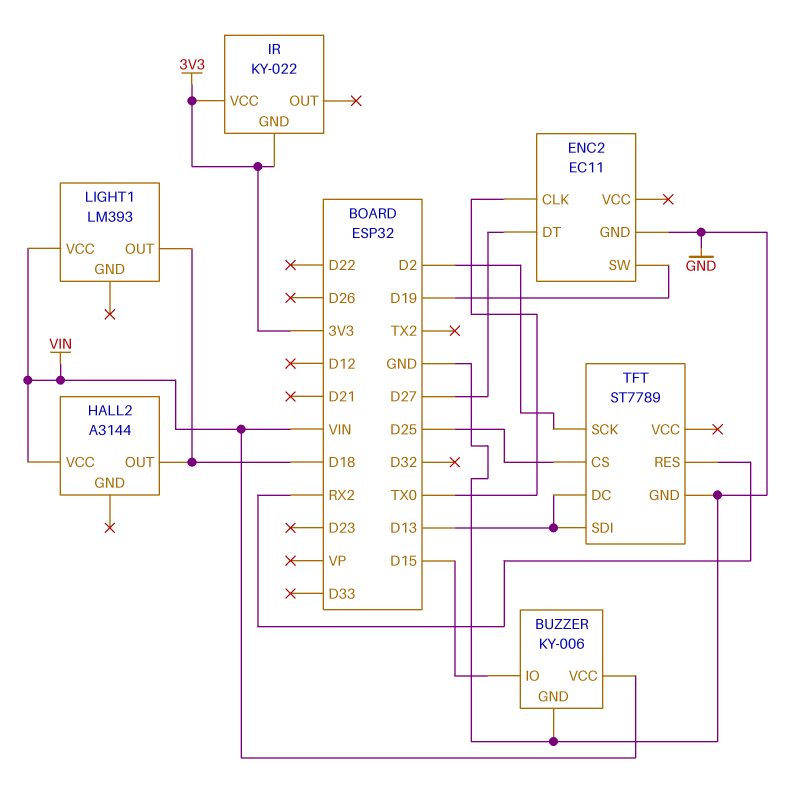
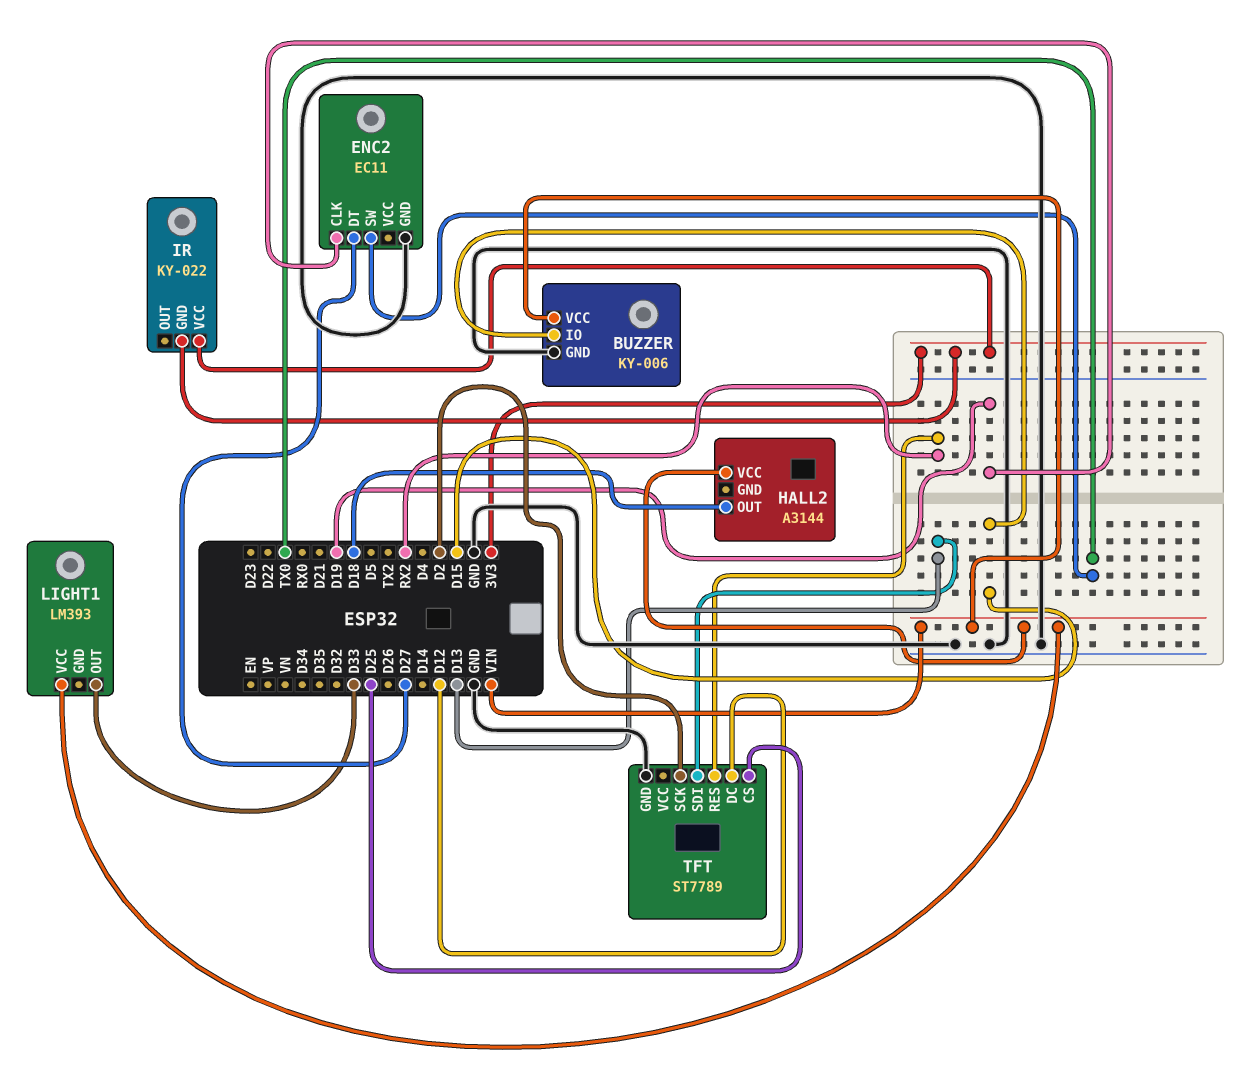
ENC2 pin CLK: TX0 -> D19
ENC2 pin SW: D19 -> TX0
LIGHT1 pin OUT: D18 -> D33
TFT pin DC: D13 -> D12

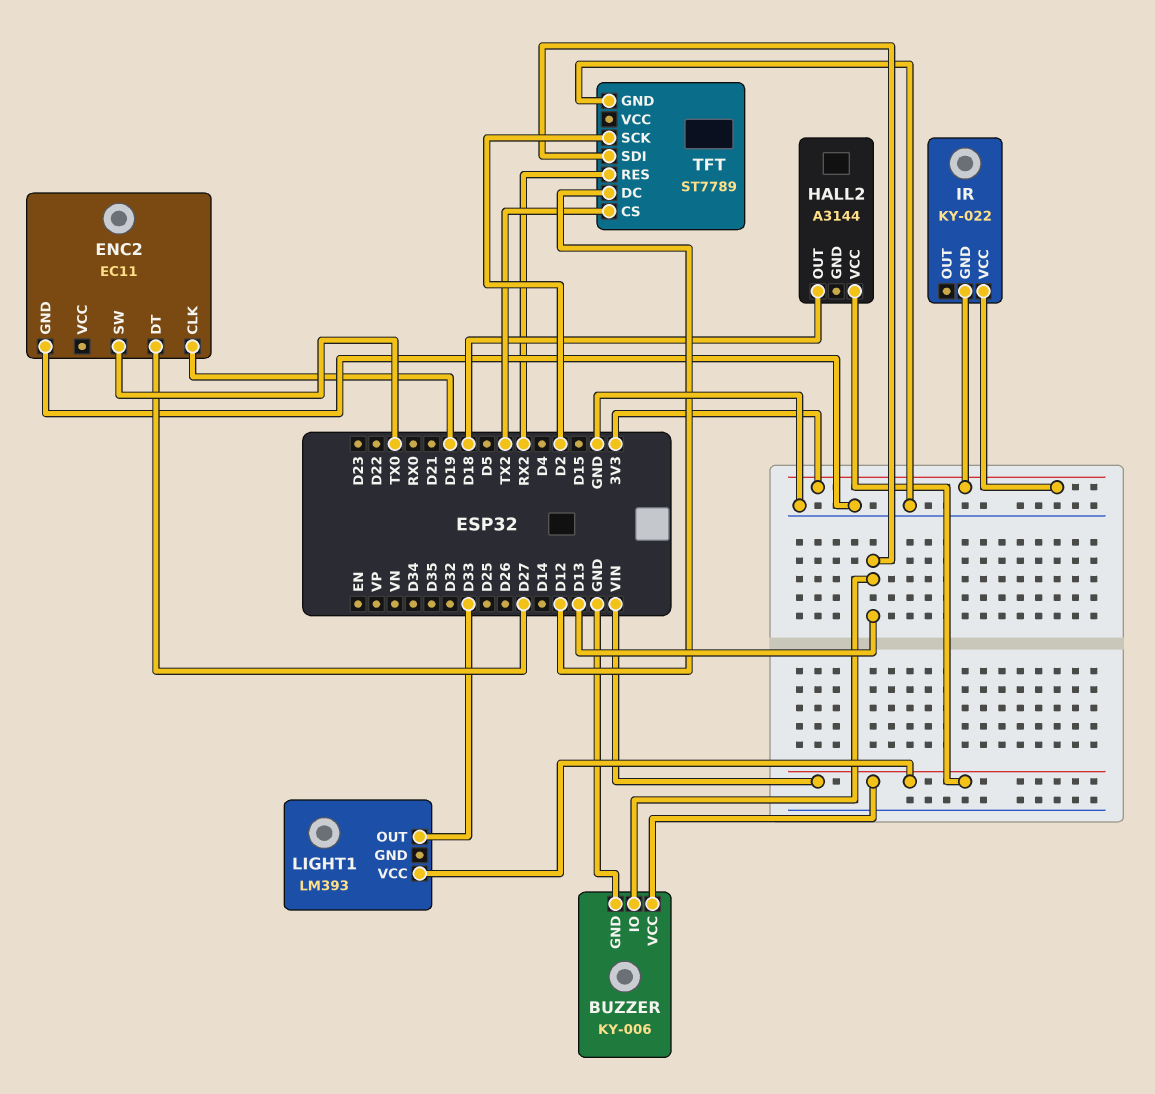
BUZZER pin IO: D15 -> D13
TFT pin CS: D25 -> TX2

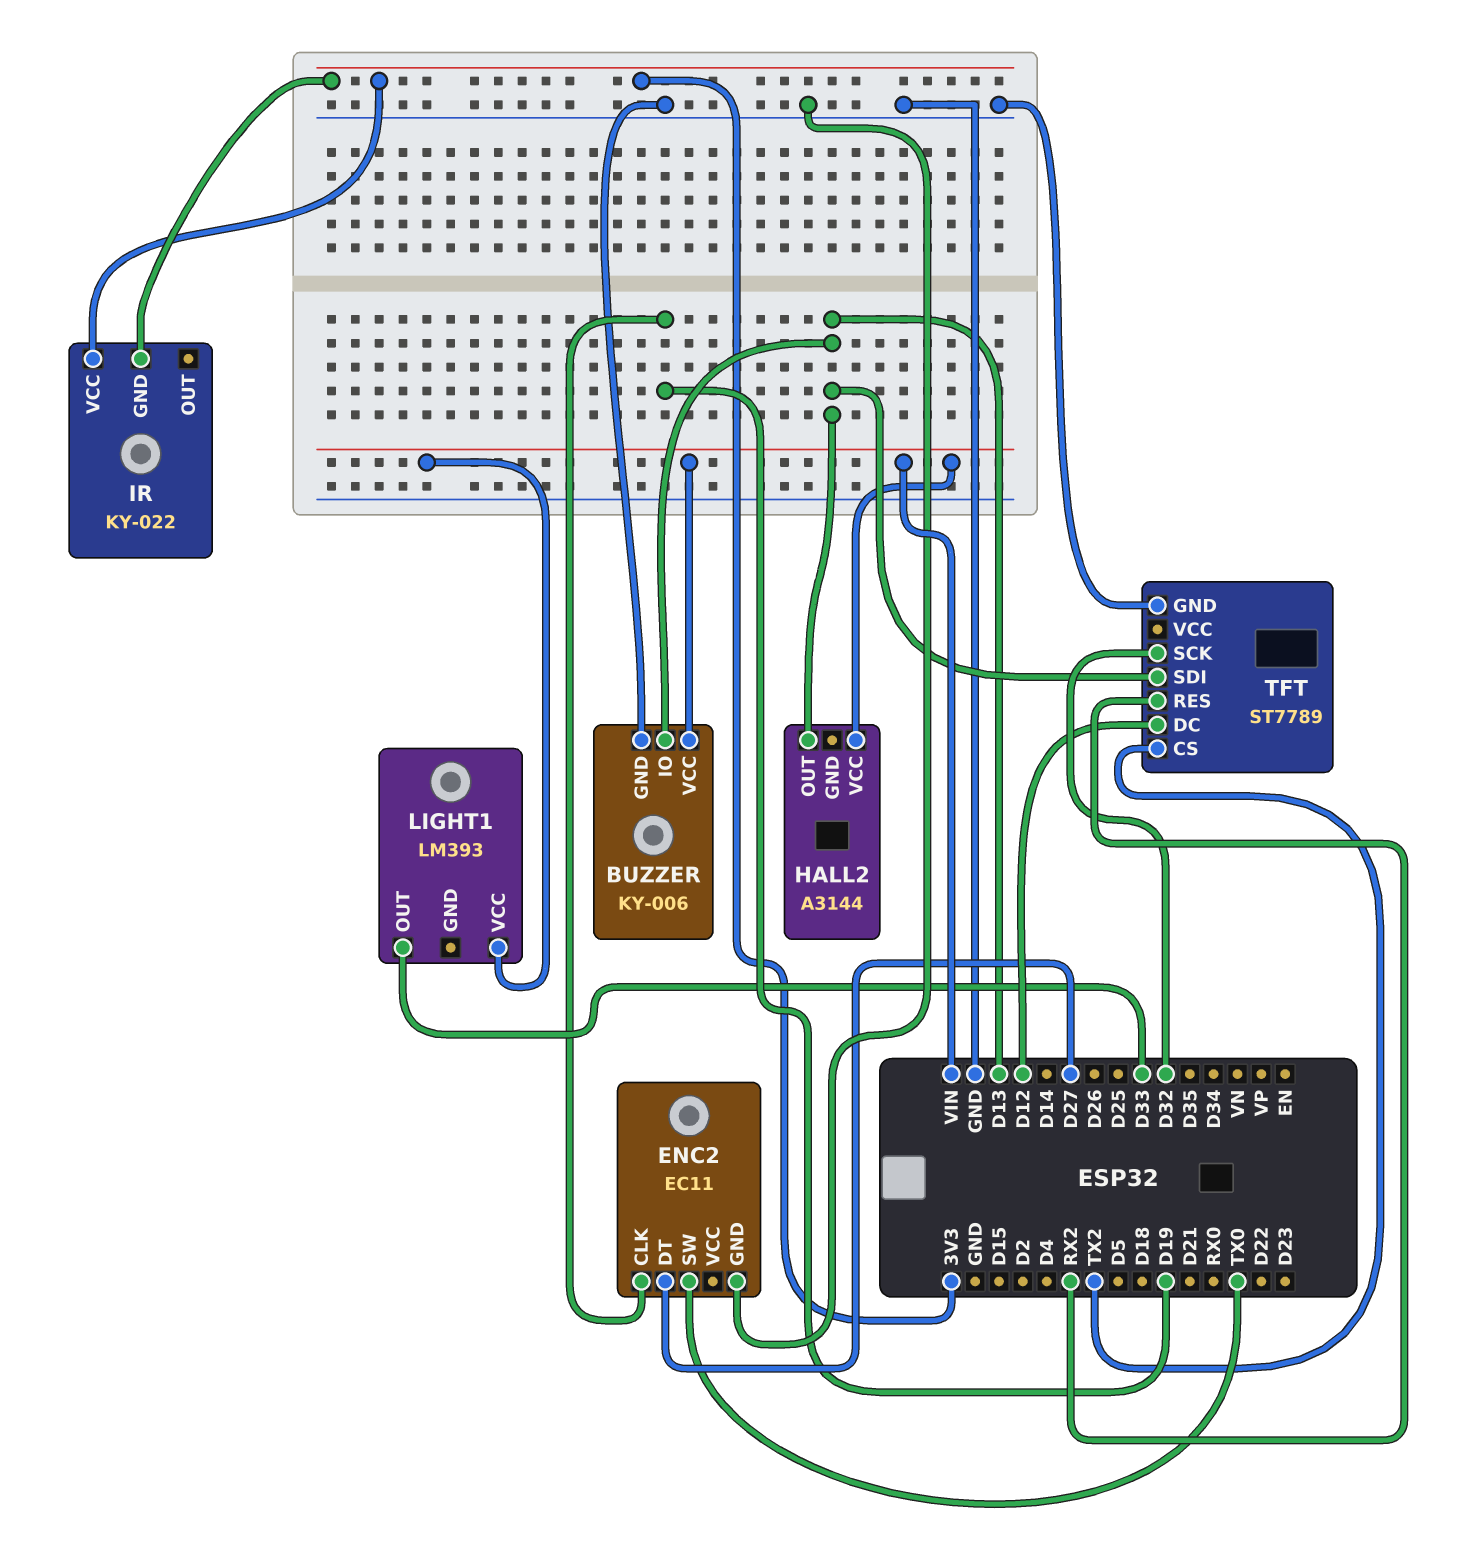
HALL2 pin OUT: D18 -> D13
TFT pin SCK: D2 -> D32

